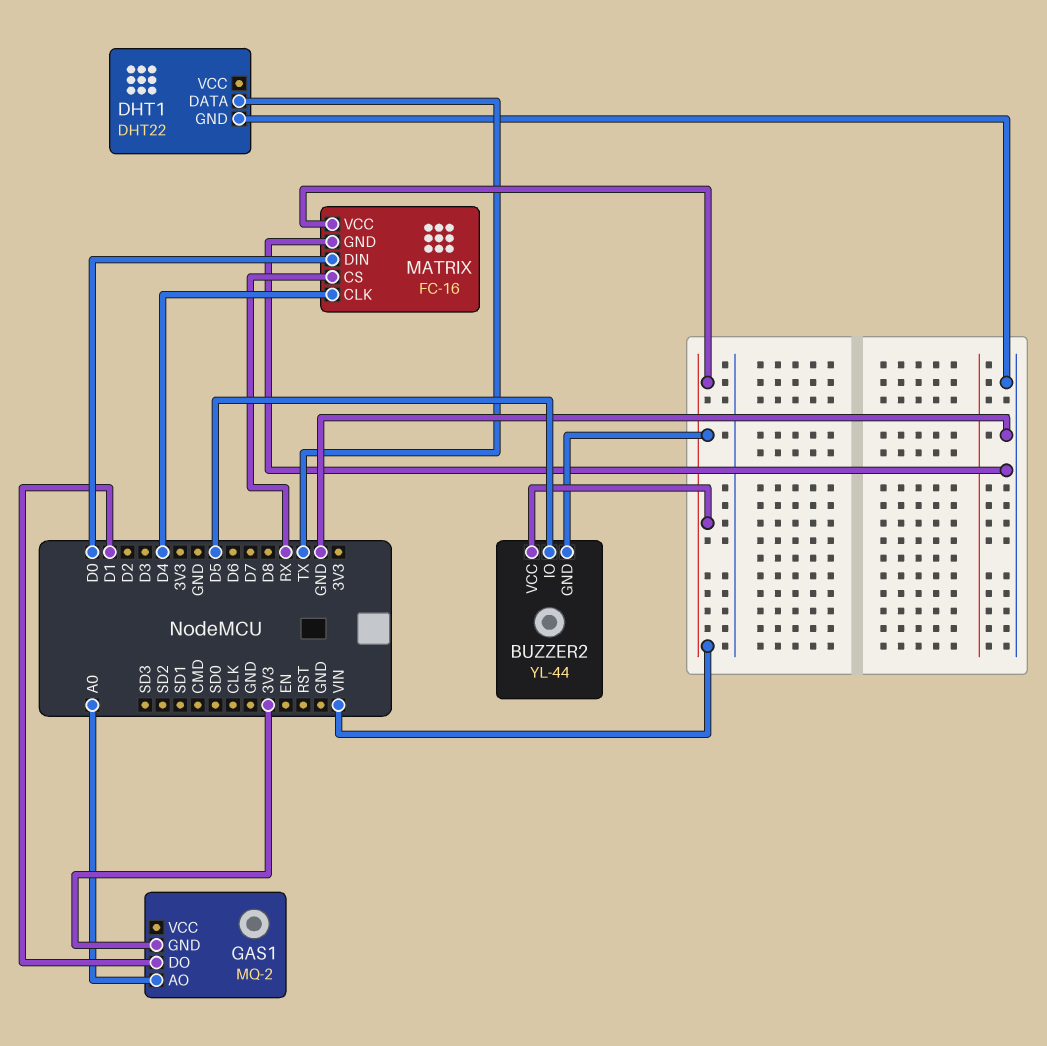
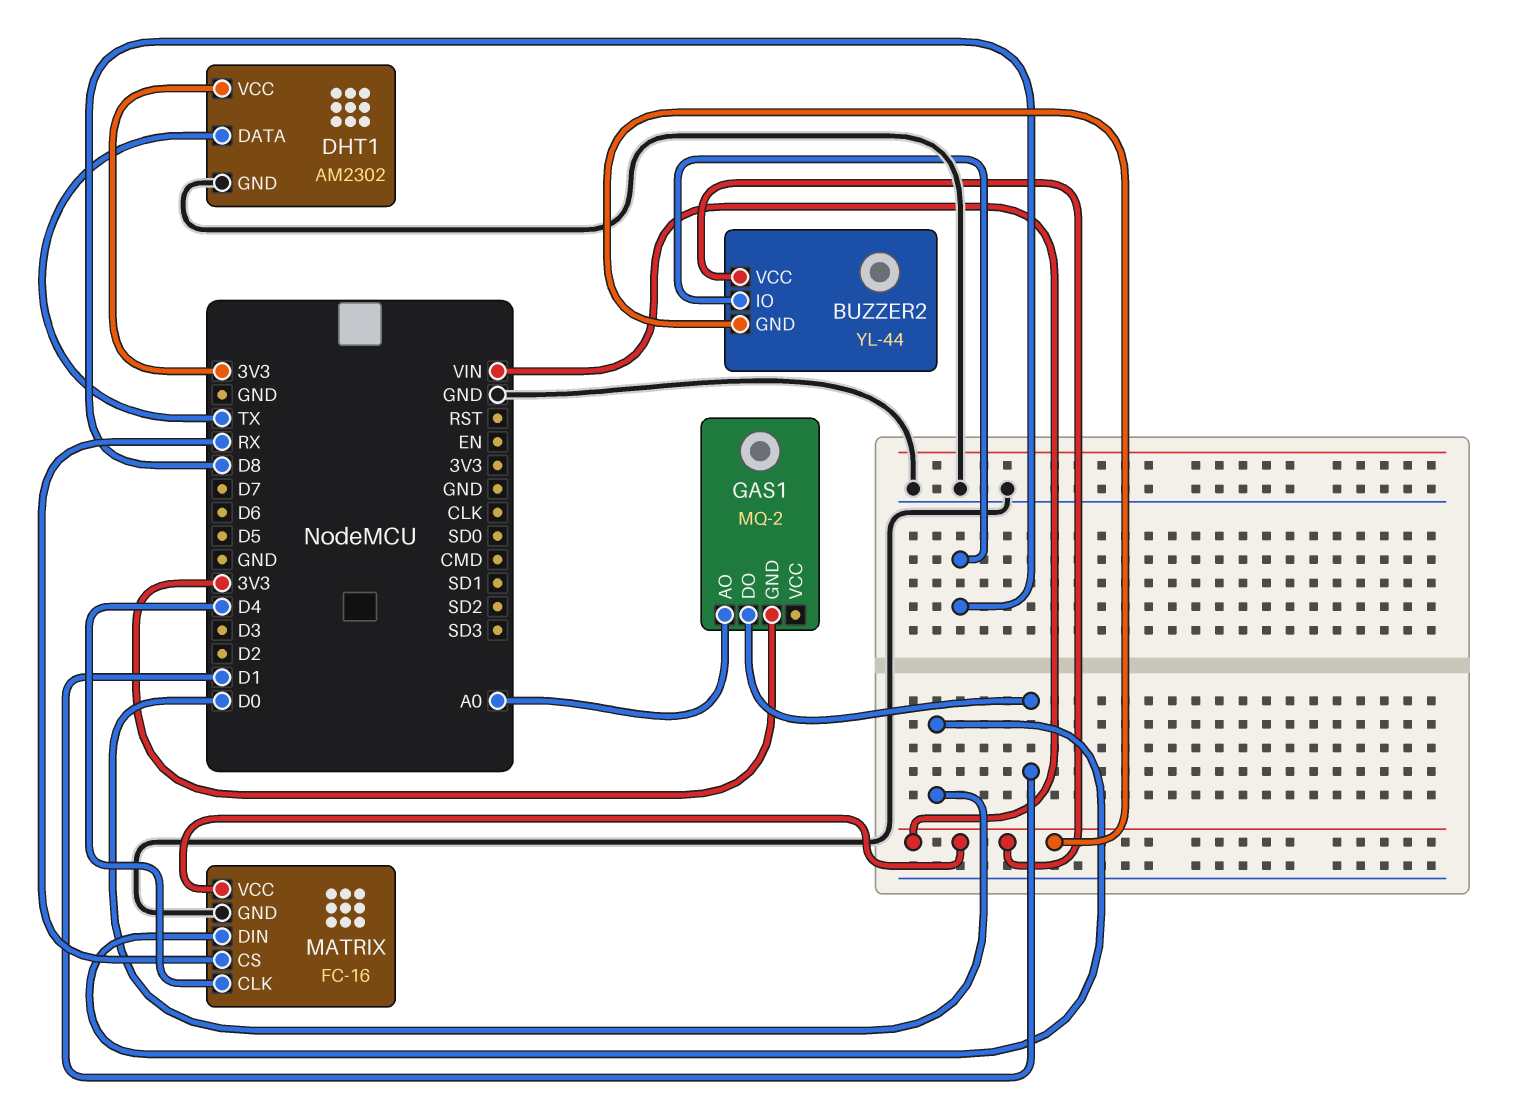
BUZZER2 pin IO: D5 -> D8
DHT1: DHT22 -> AM2302
DHT1 pin VCC: none -> 3V3

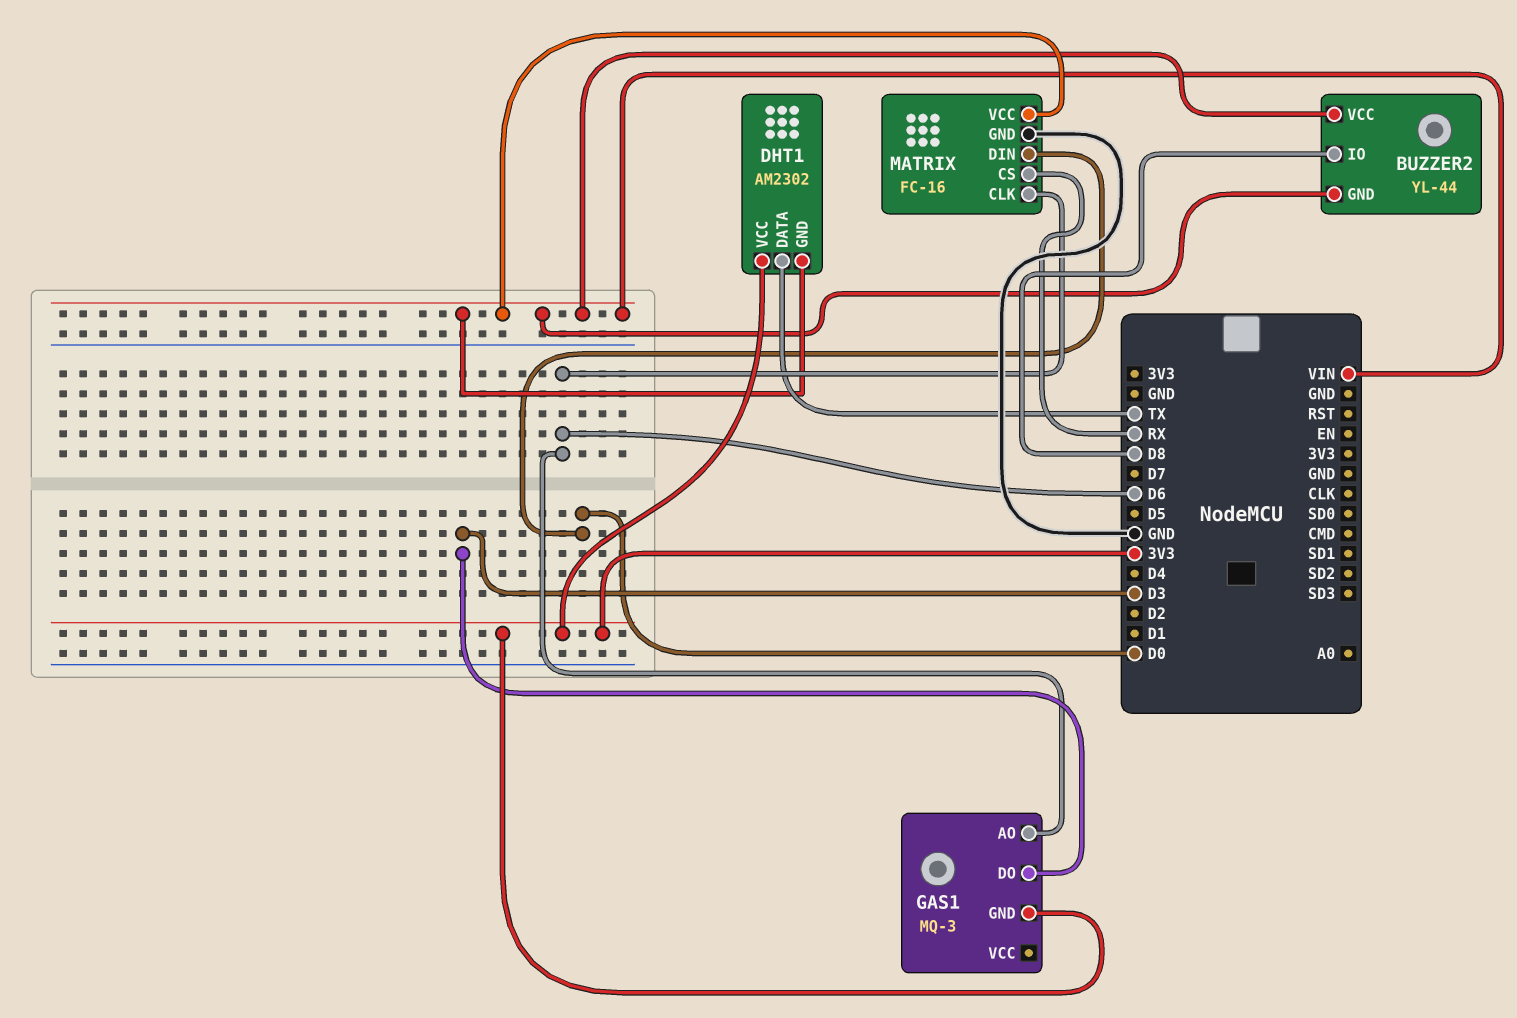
DHT1 pin GND: GND -> VIN
GAS1: MQ-2 -> MQ-3
GAS1 pin AO: A0 -> D6
GAS1 pin DO: D1 -> D3
MATRIX pin CLK: D4 -> D6

